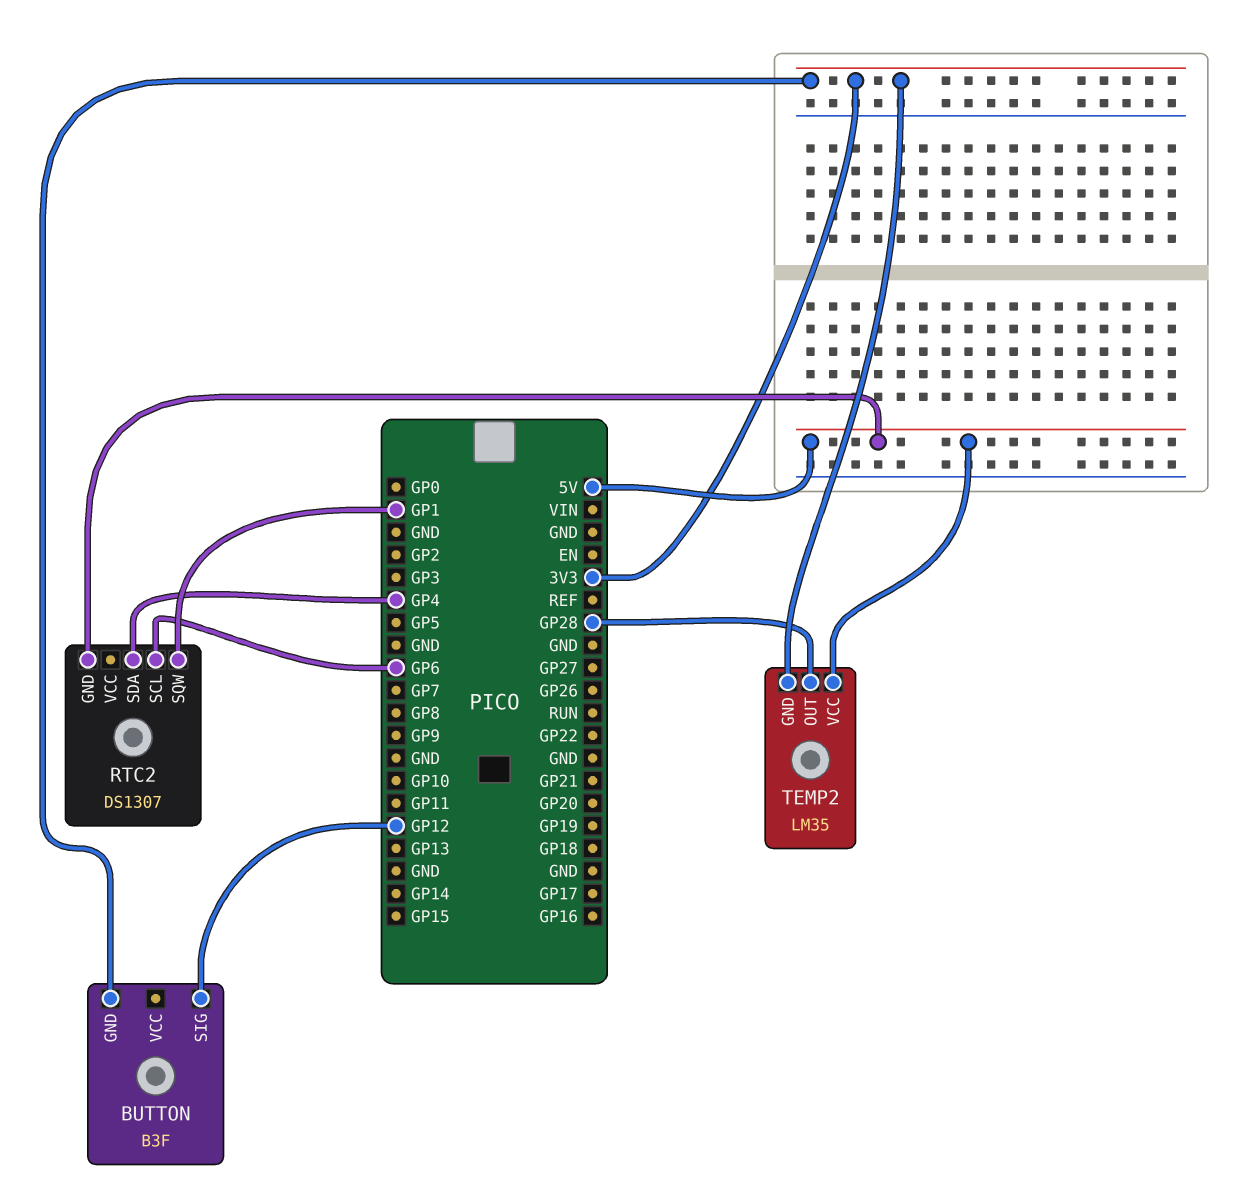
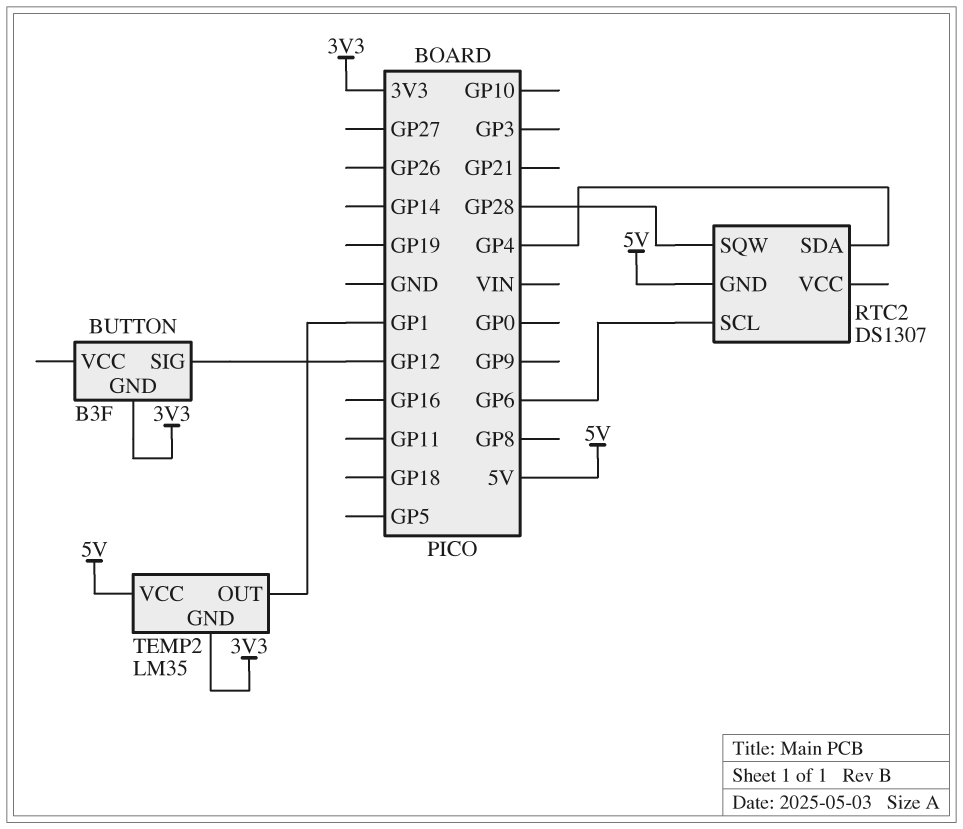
RTC2 pin SQW: GP1 -> GP28
TEMP2 pin OUT: GP28 -> GP1

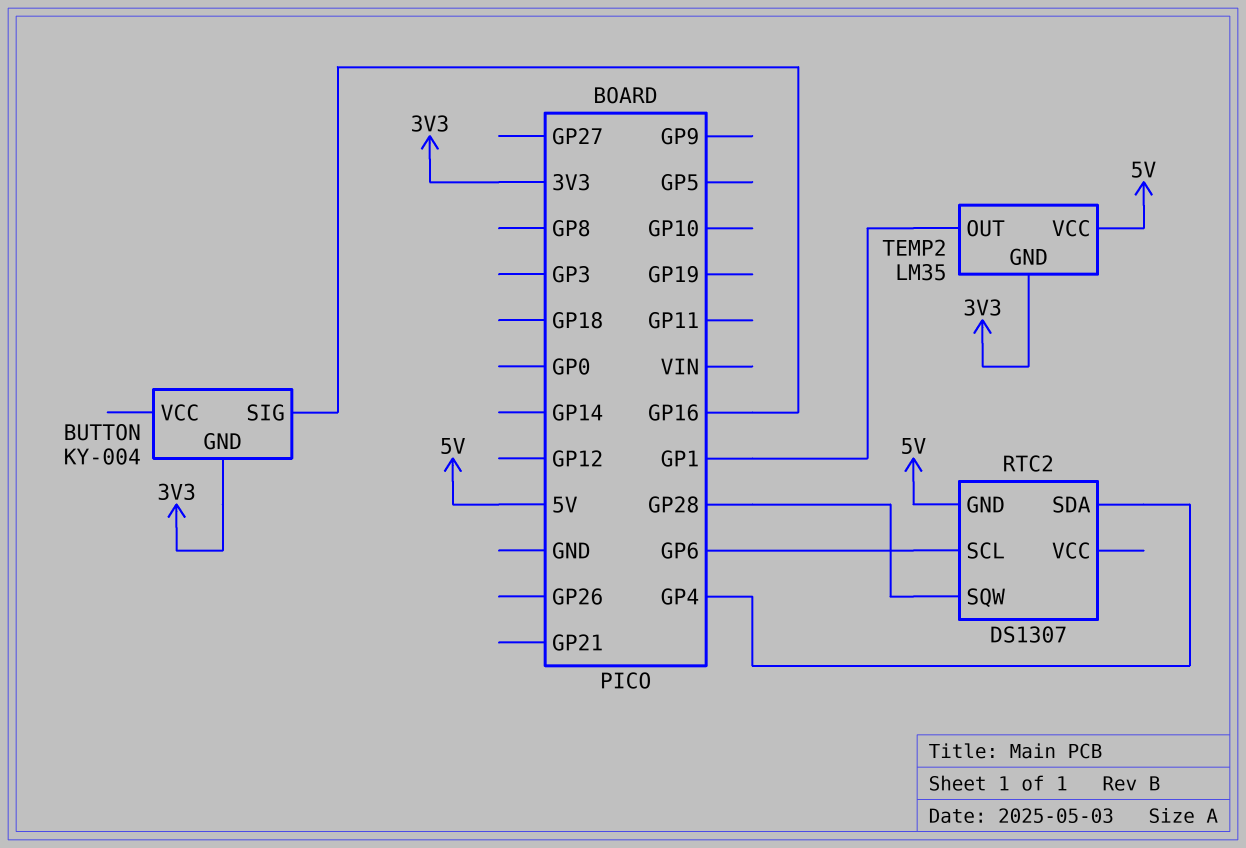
BUTTON: B3F -> KY-004
BUTTON pin SIG: GP12 -> GP16

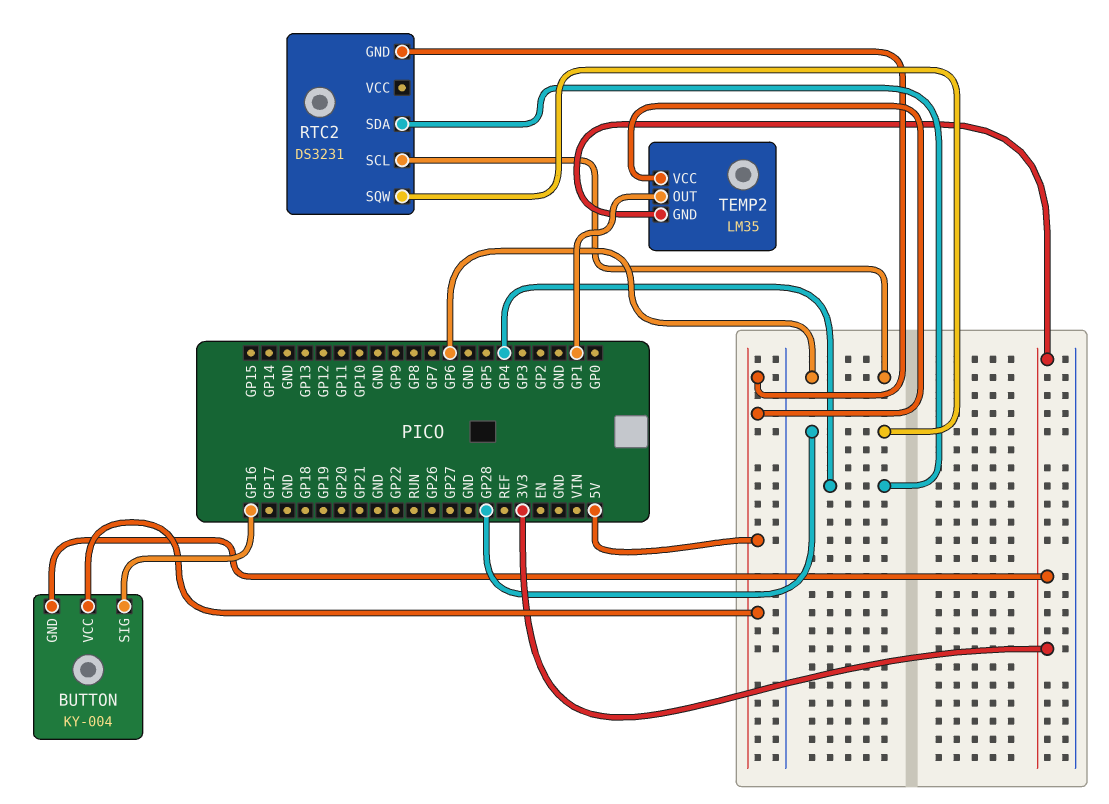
BUTTON pin VCC: none -> 5V
RTC2: DS1307 -> DS3231

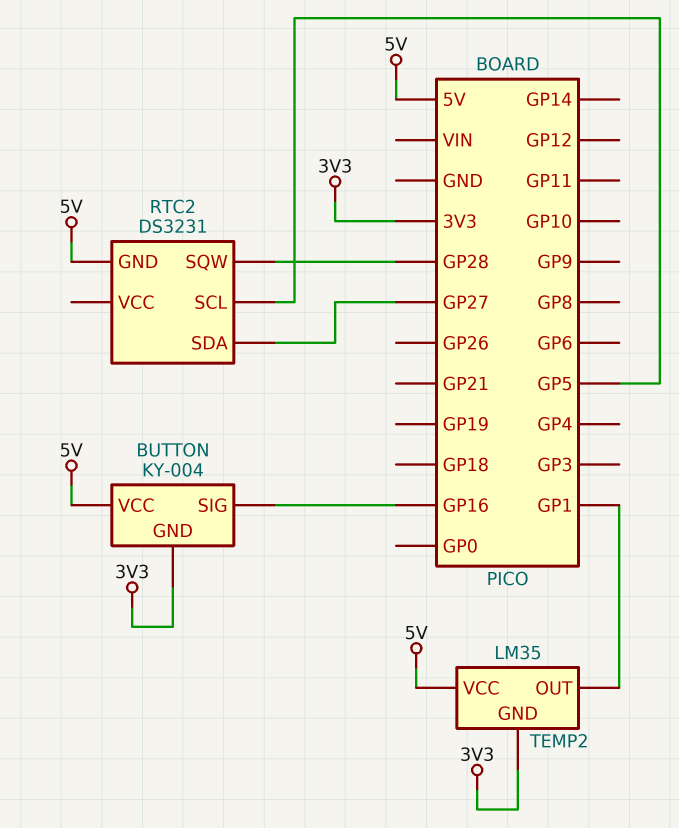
RTC2 pin SCL: GP6 -> GP5
RTC2 pin SDA: GP4 -> GP27

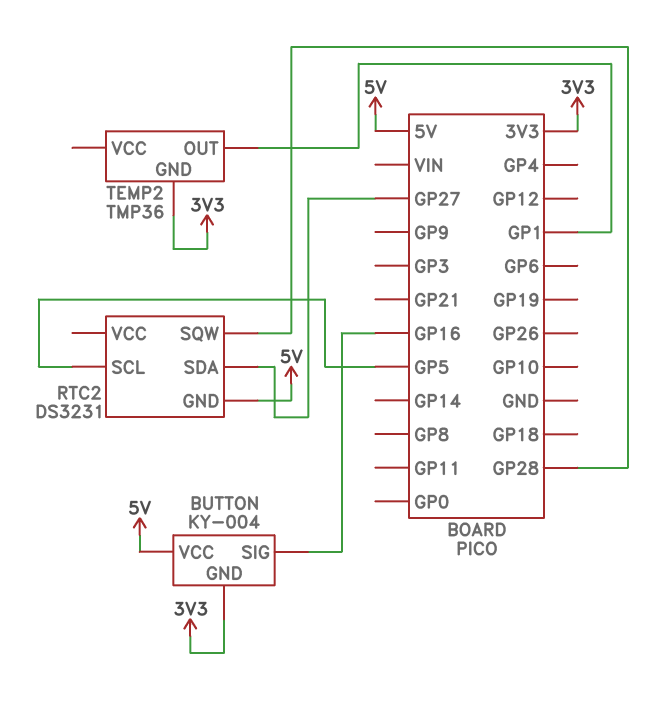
TEMP2: LM35 -> TMP36
TEMP2 pin VCC: 5V -> none

